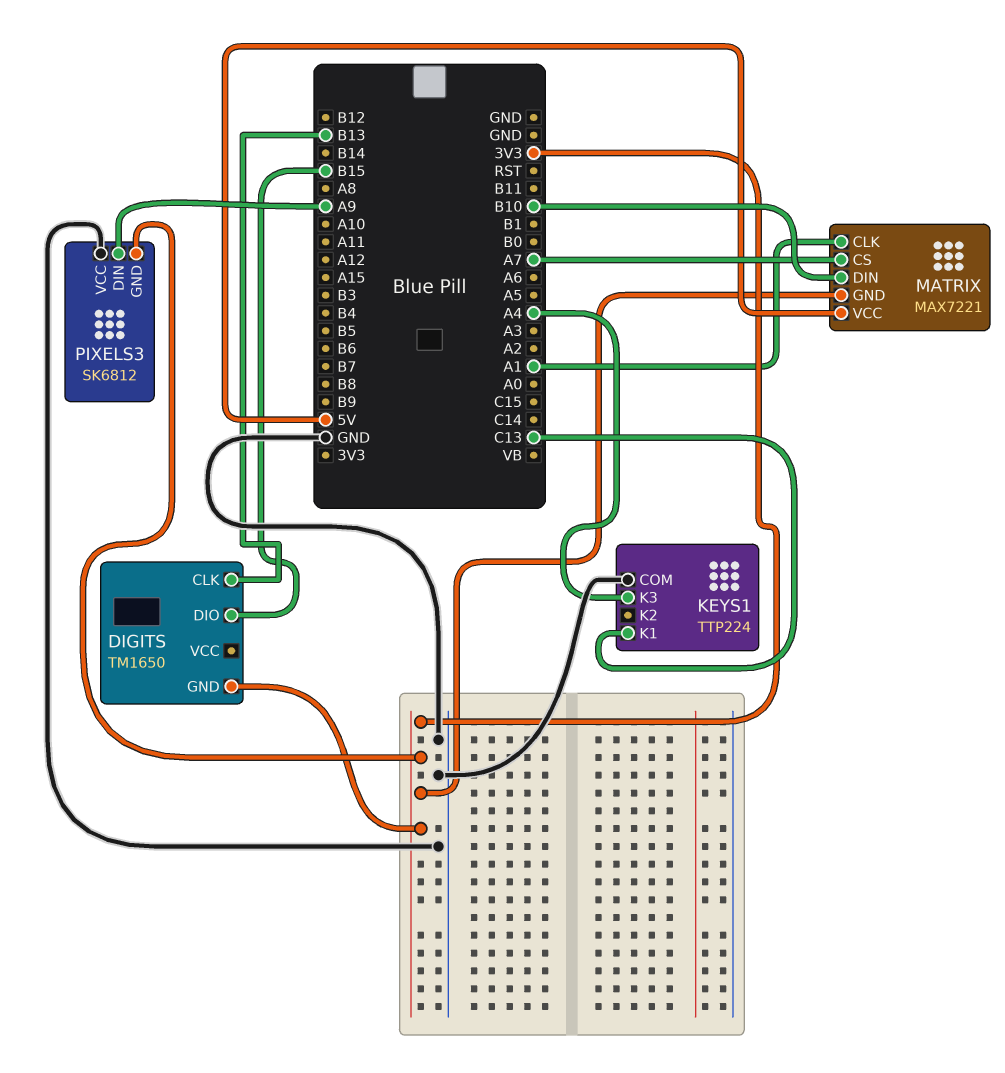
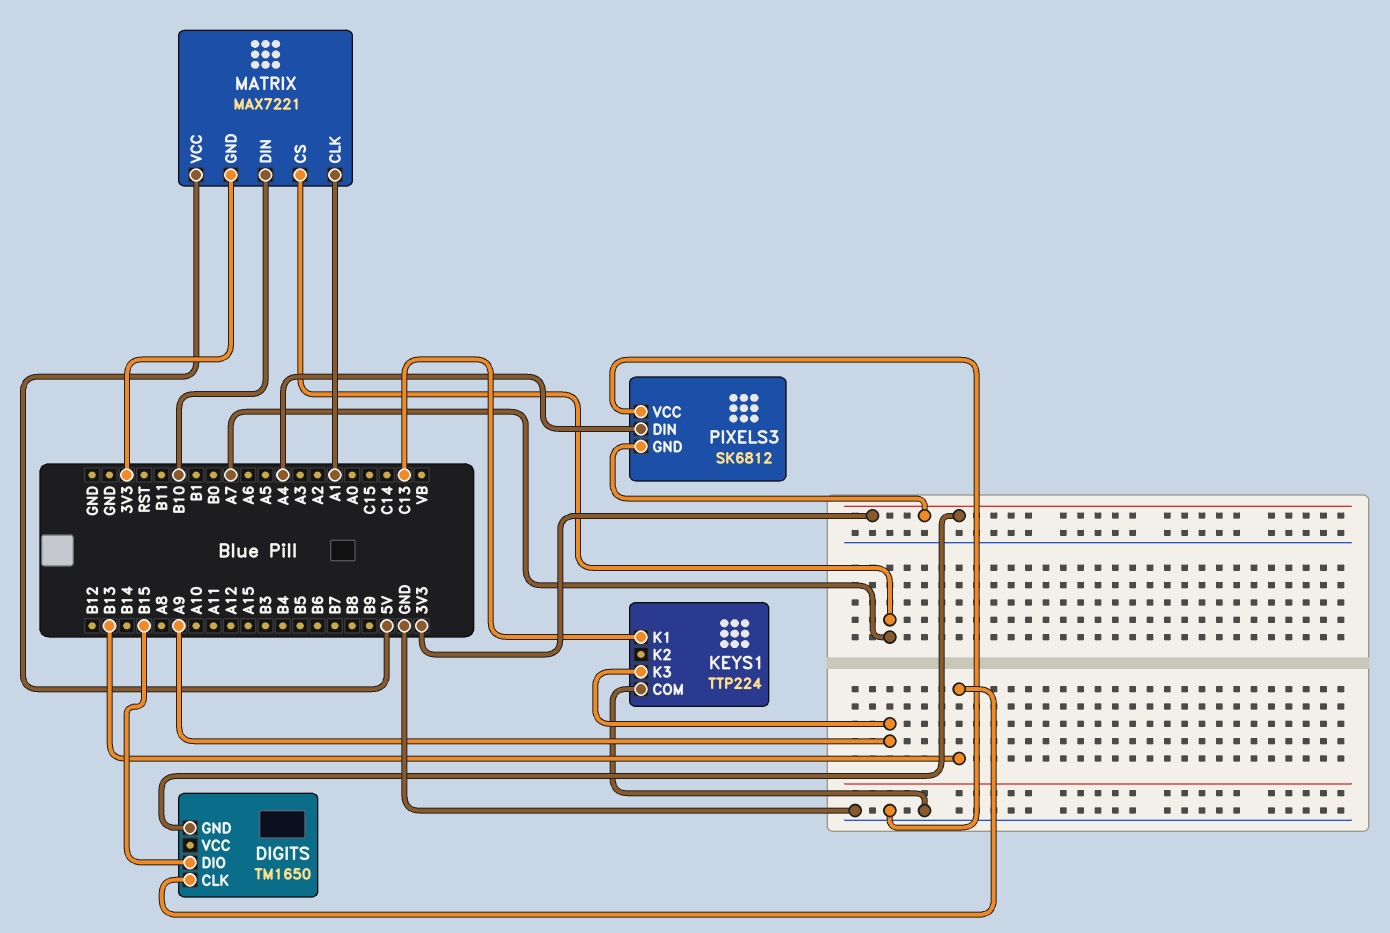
KEYS1 pin K3: A4 -> A9
PIXELS3 pin DIN: A9 -> A4

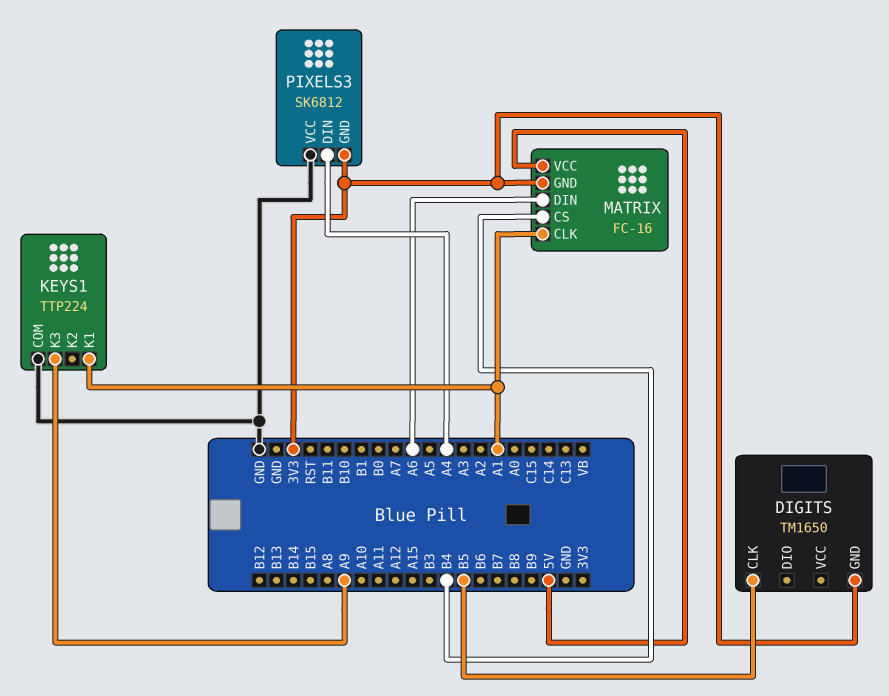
DIGITS pin CLK: B13 -> B5
DIGITS pin DIO: B15 -> none
KEYS1 pin K1: C13 -> A1
MATRIX: MAX7221 -> FC-16
MATRIX pin CS: A7 -> B4
MATRIX pin DIN: B10 -> A6

